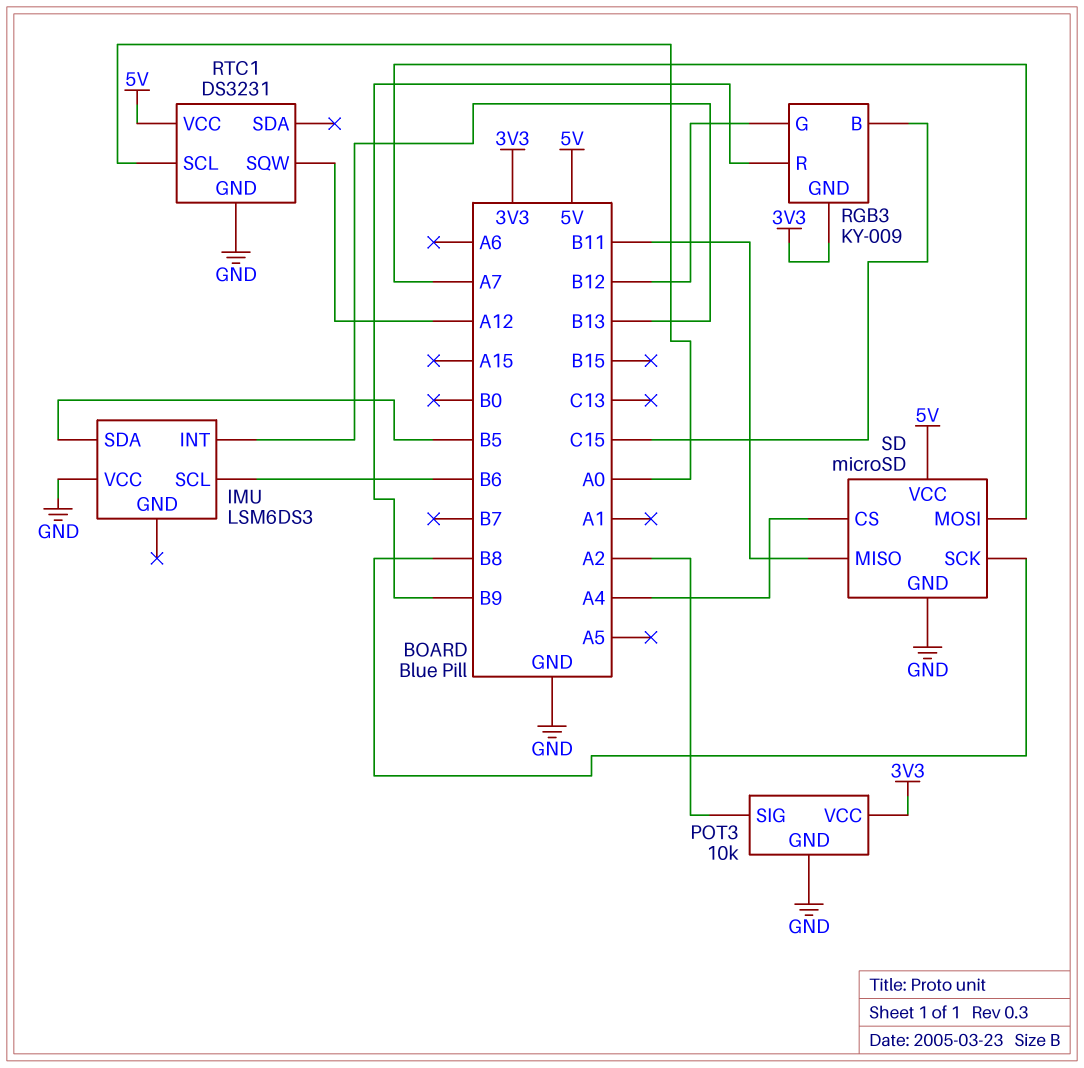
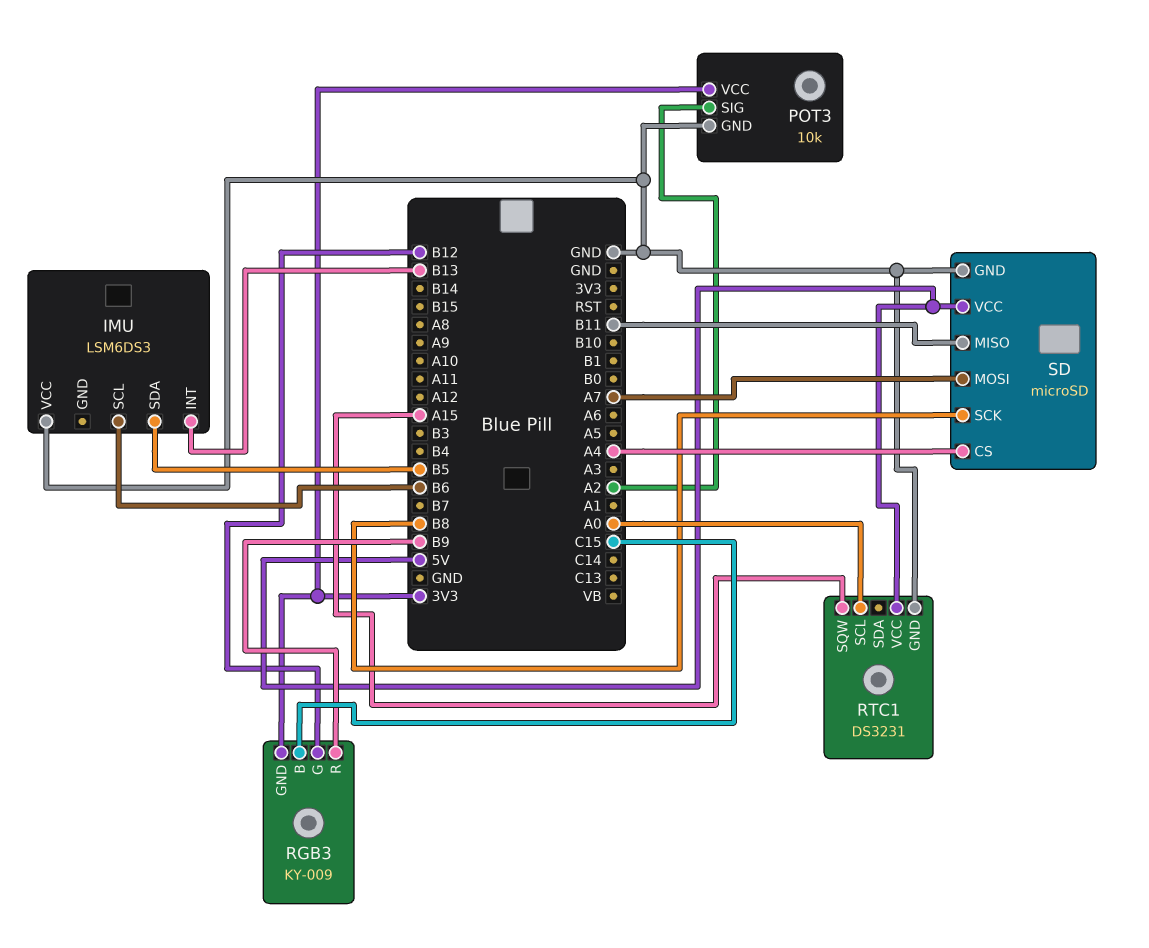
RTC1 pin SQW: A12 -> A15

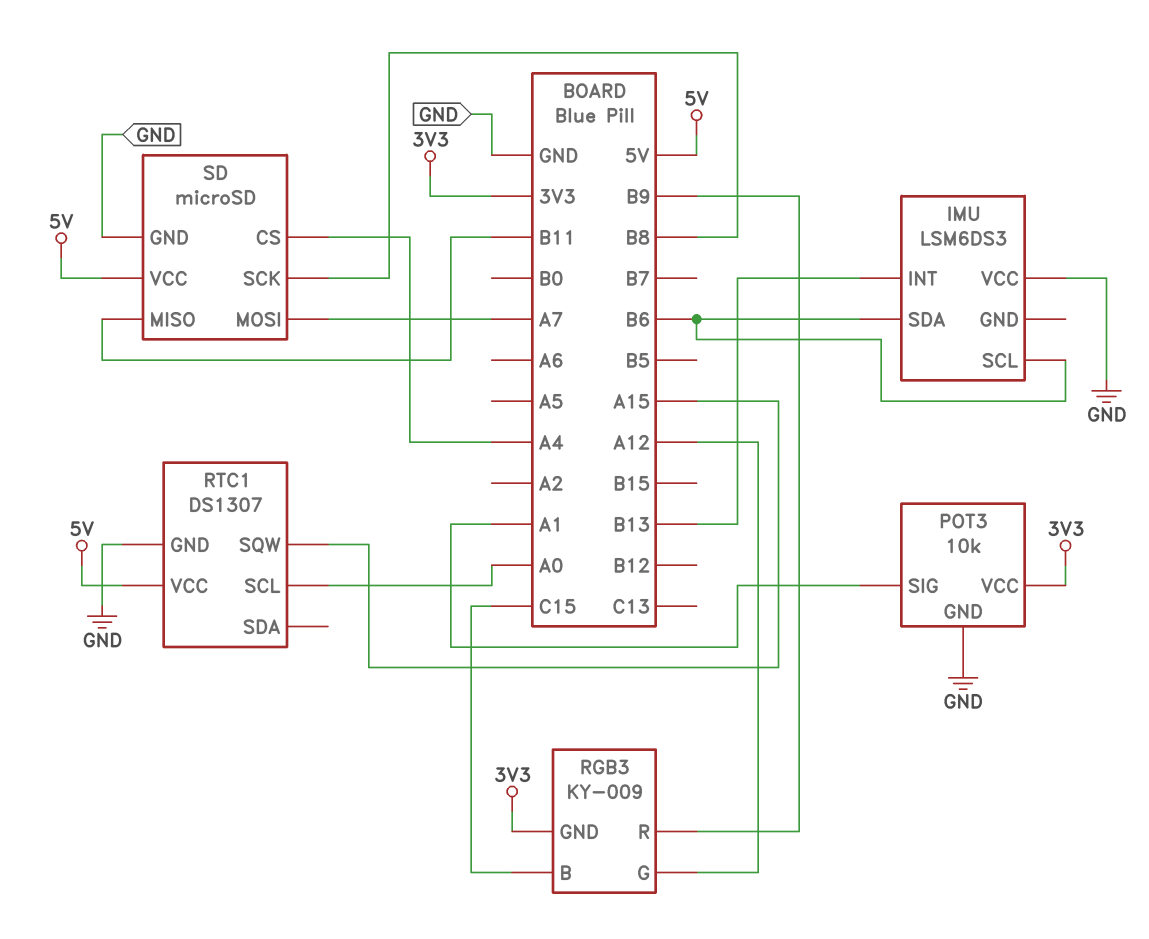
IMU pin SDA: B5 -> B6
POT3 pin SIG: A2 -> A1
RGB3 pin G: B12 -> A12
RTC1: DS3231 -> DS1307

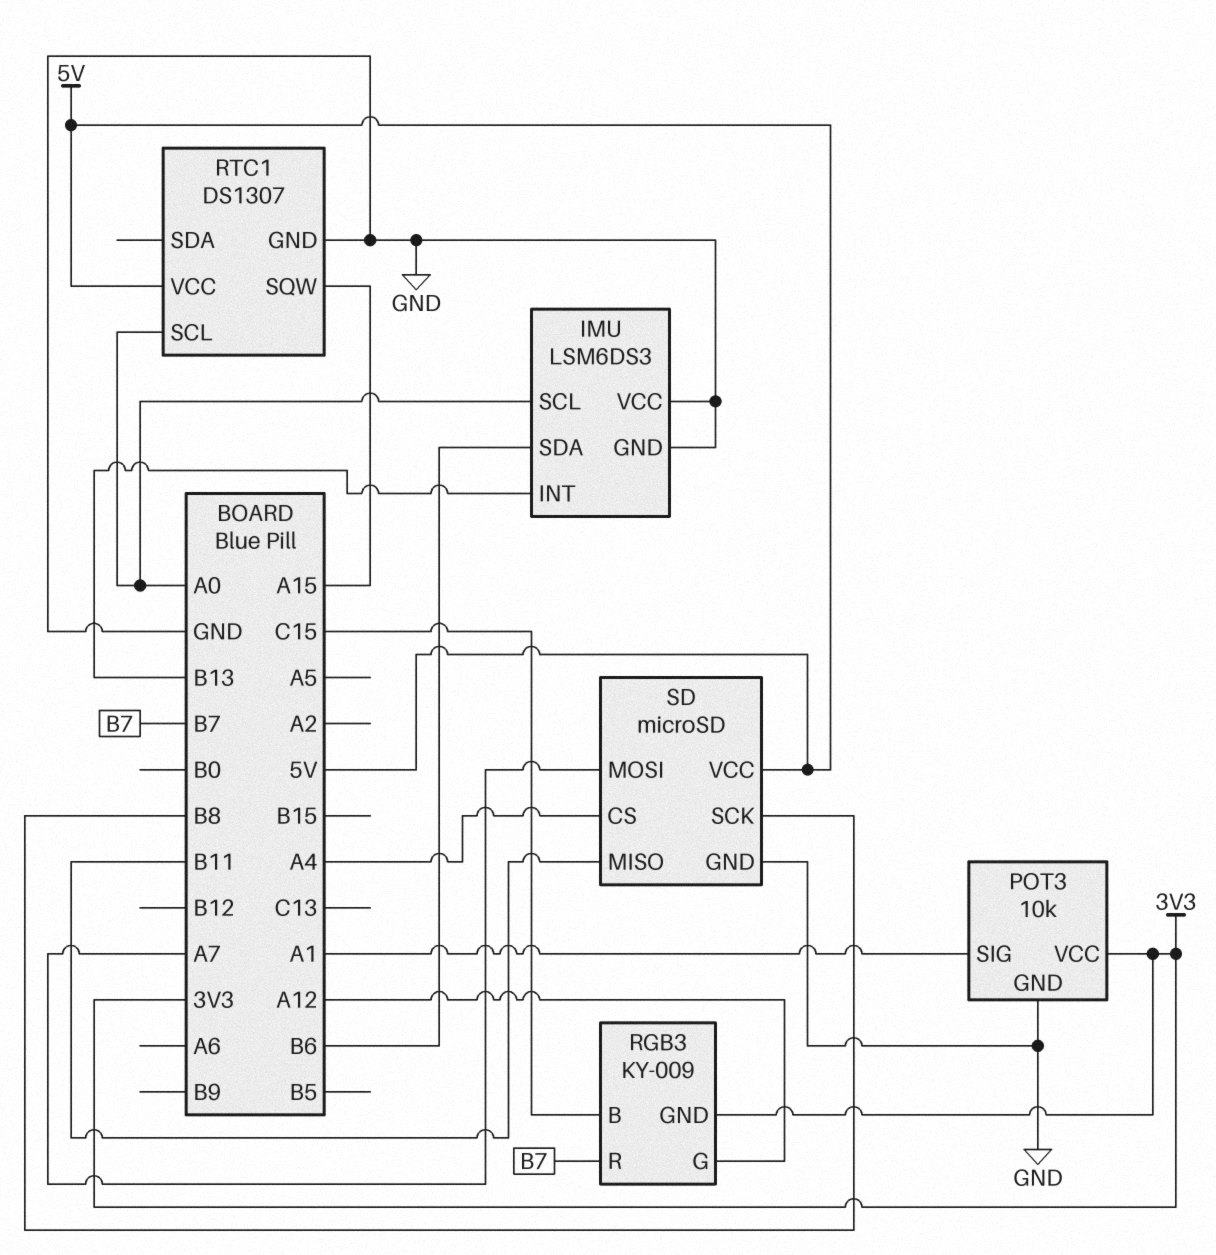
IMU pin GND: none -> GND
IMU pin SCL: B6 -> A0
RGB3 pin R: B9 -> B7

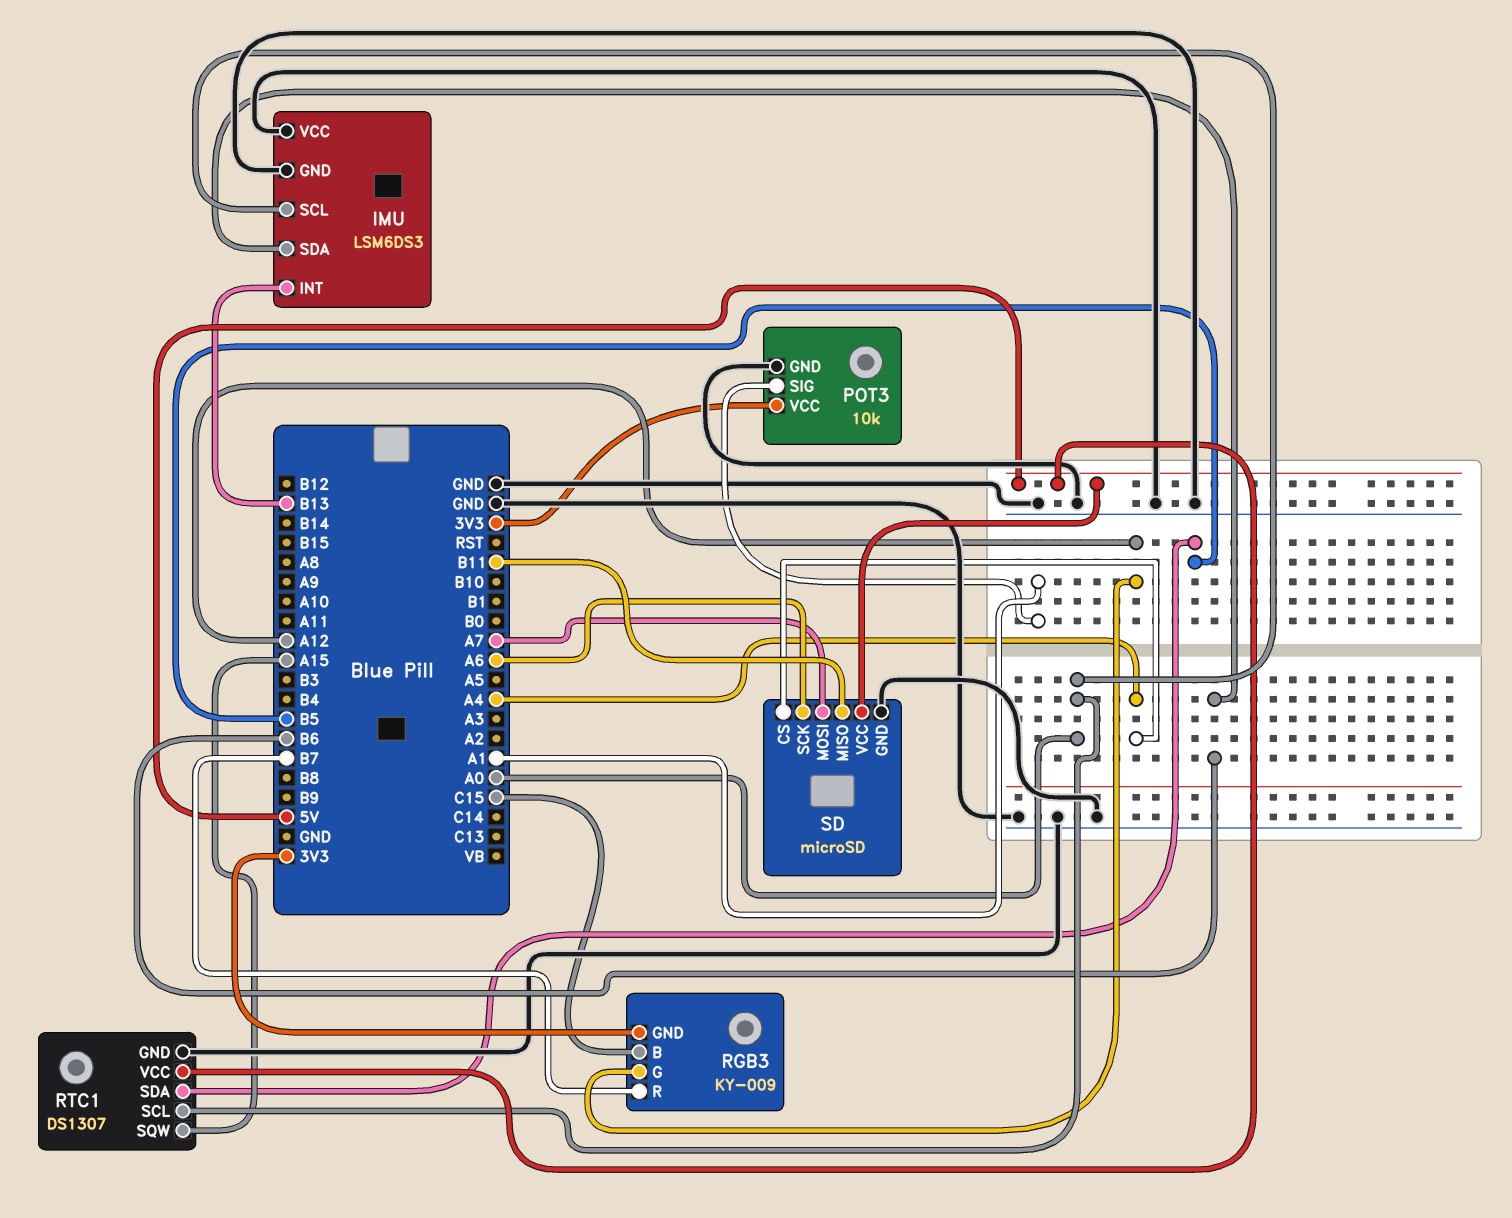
RTC1 pin SDA: none -> B5
SD pin SCK: B8 -> A6

